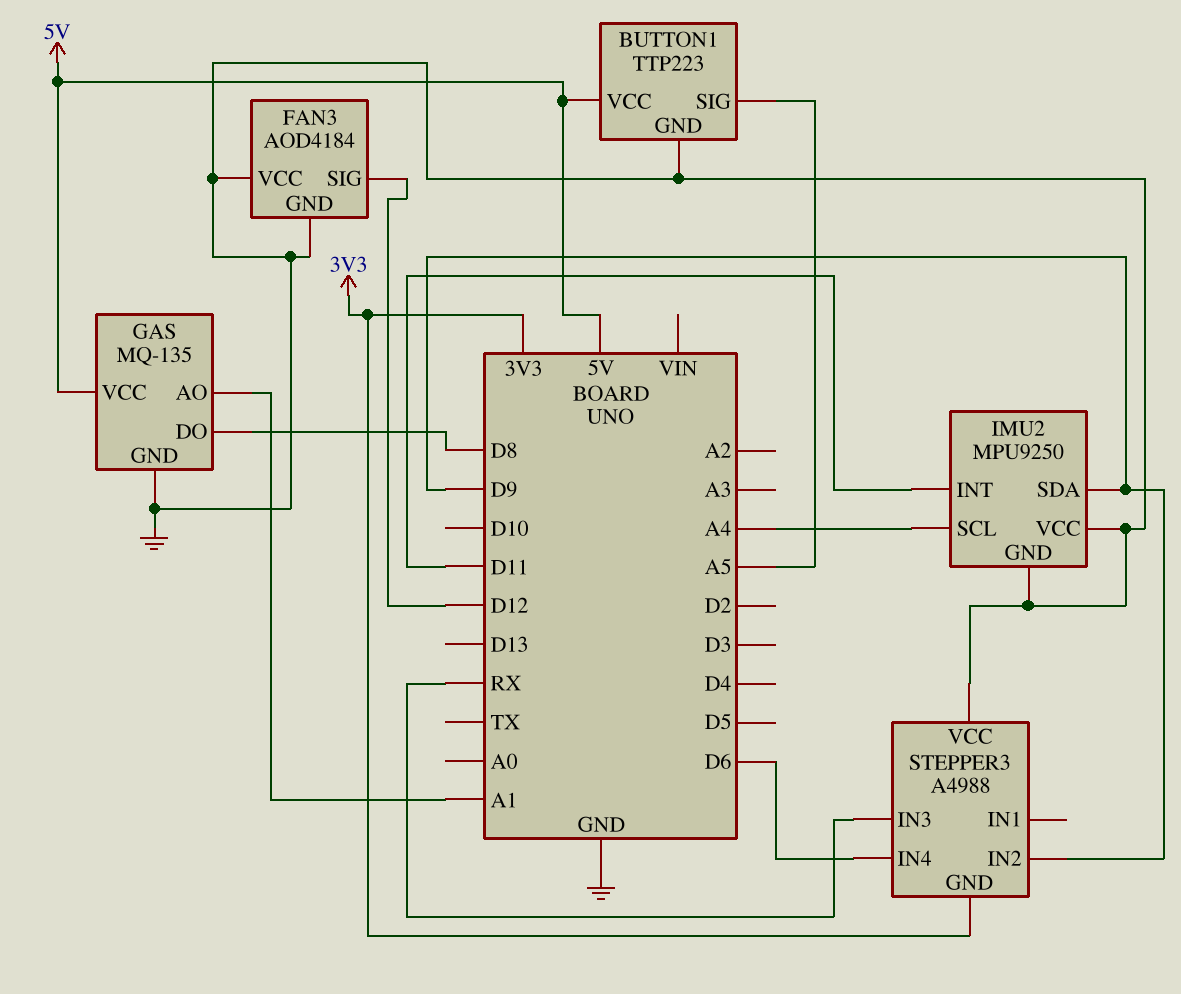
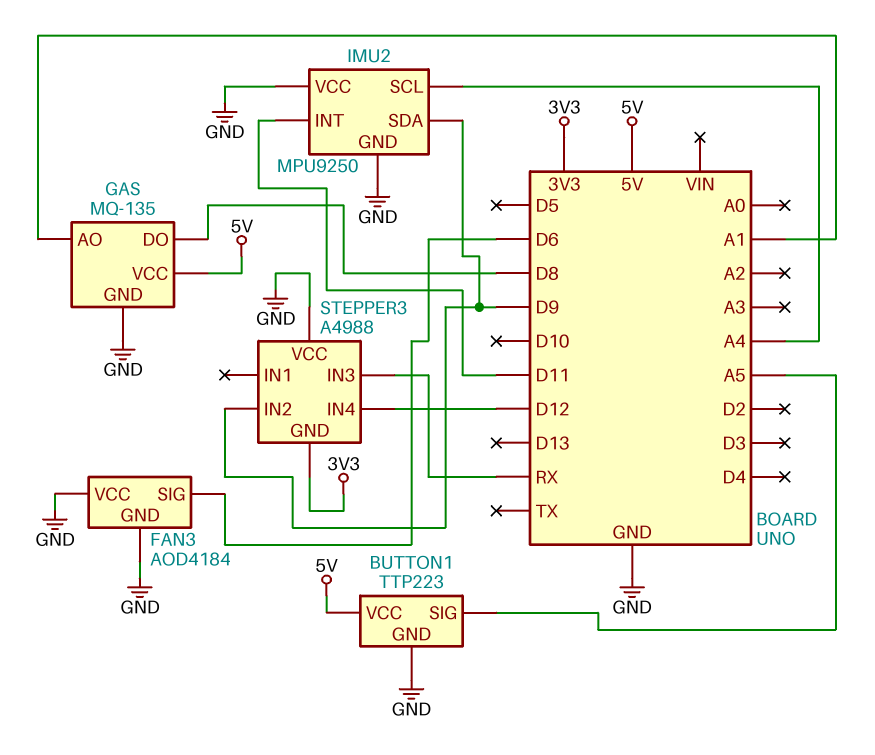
FAN3 pin SIG: D12 -> D6
STEPPER3 pin IN4: D6 -> D12

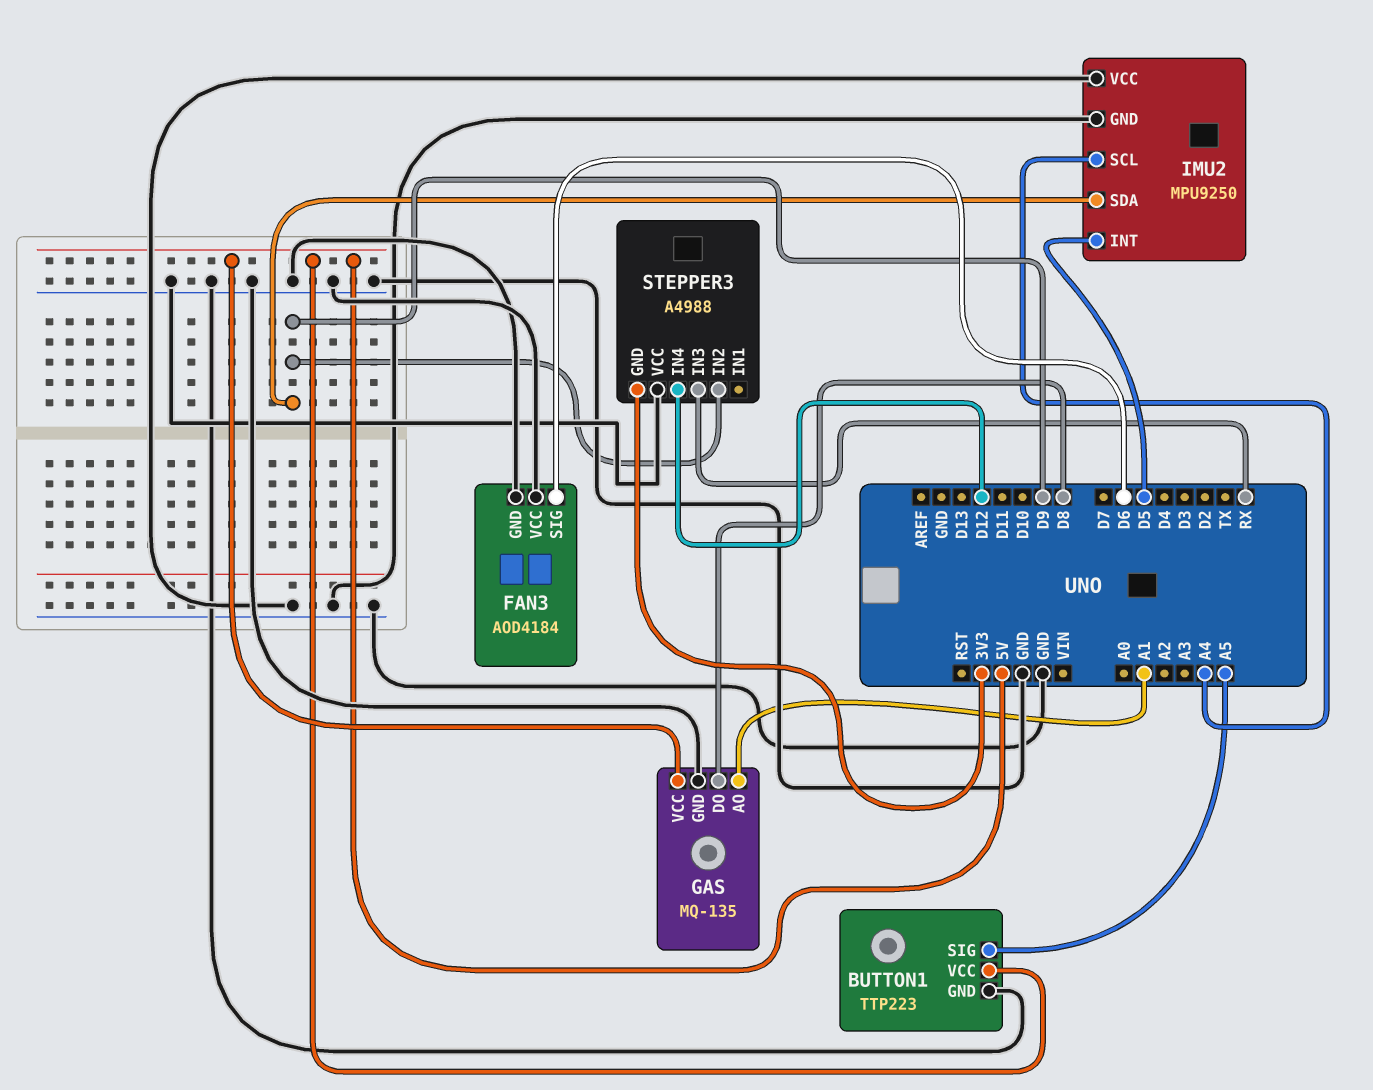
IMU2 pin INT: D11 -> D5

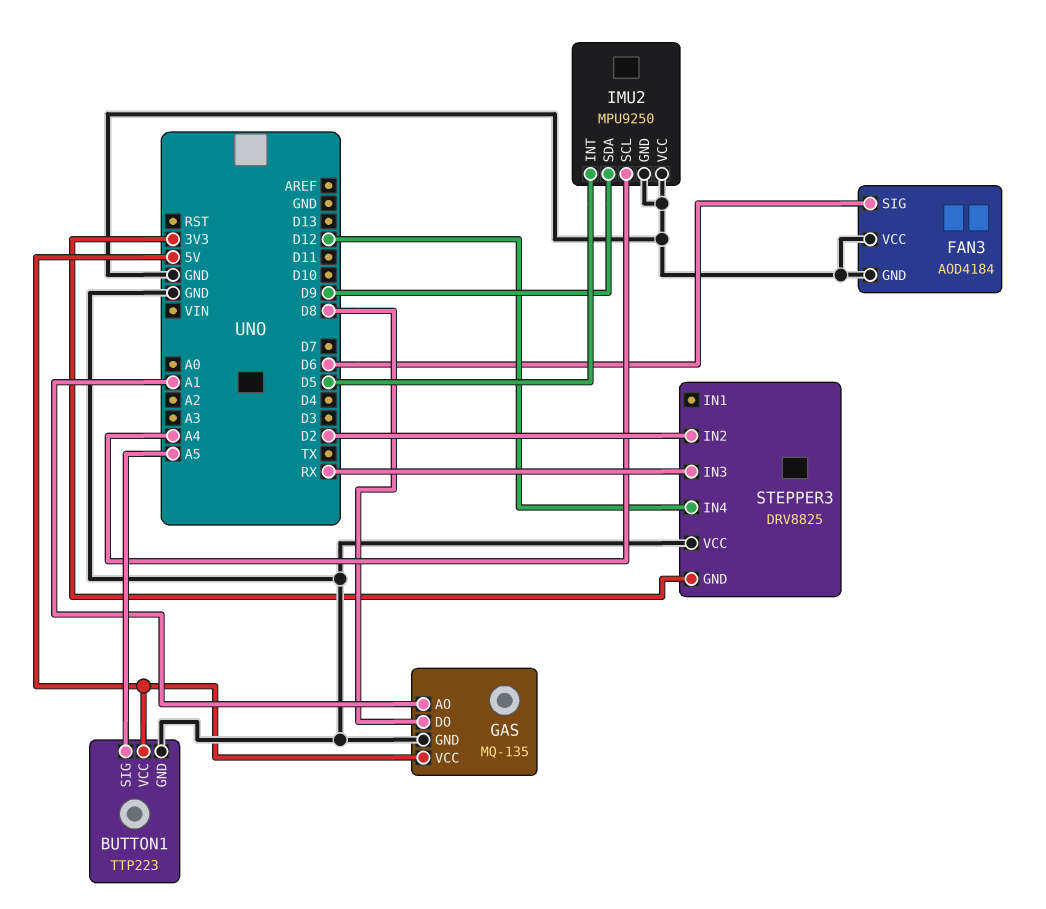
STEPPER3: A4988 -> DRV8825
STEPPER3 pin IN2: D9 -> D2

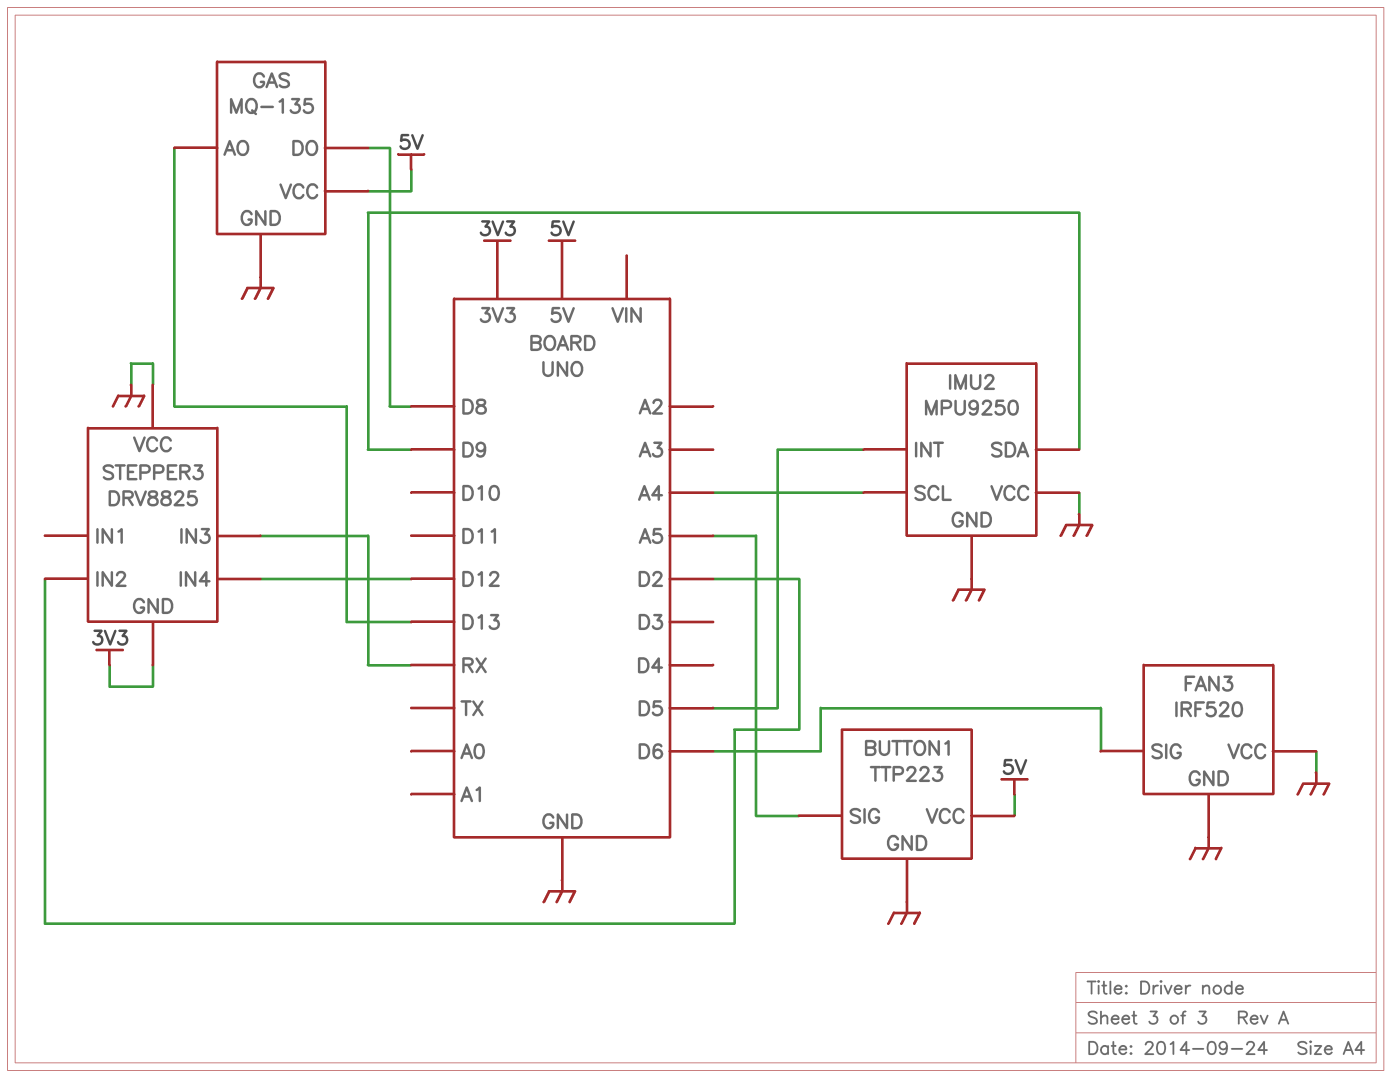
FAN3: AOD4184 -> IRF520
GAS pin AO: A1 -> D13

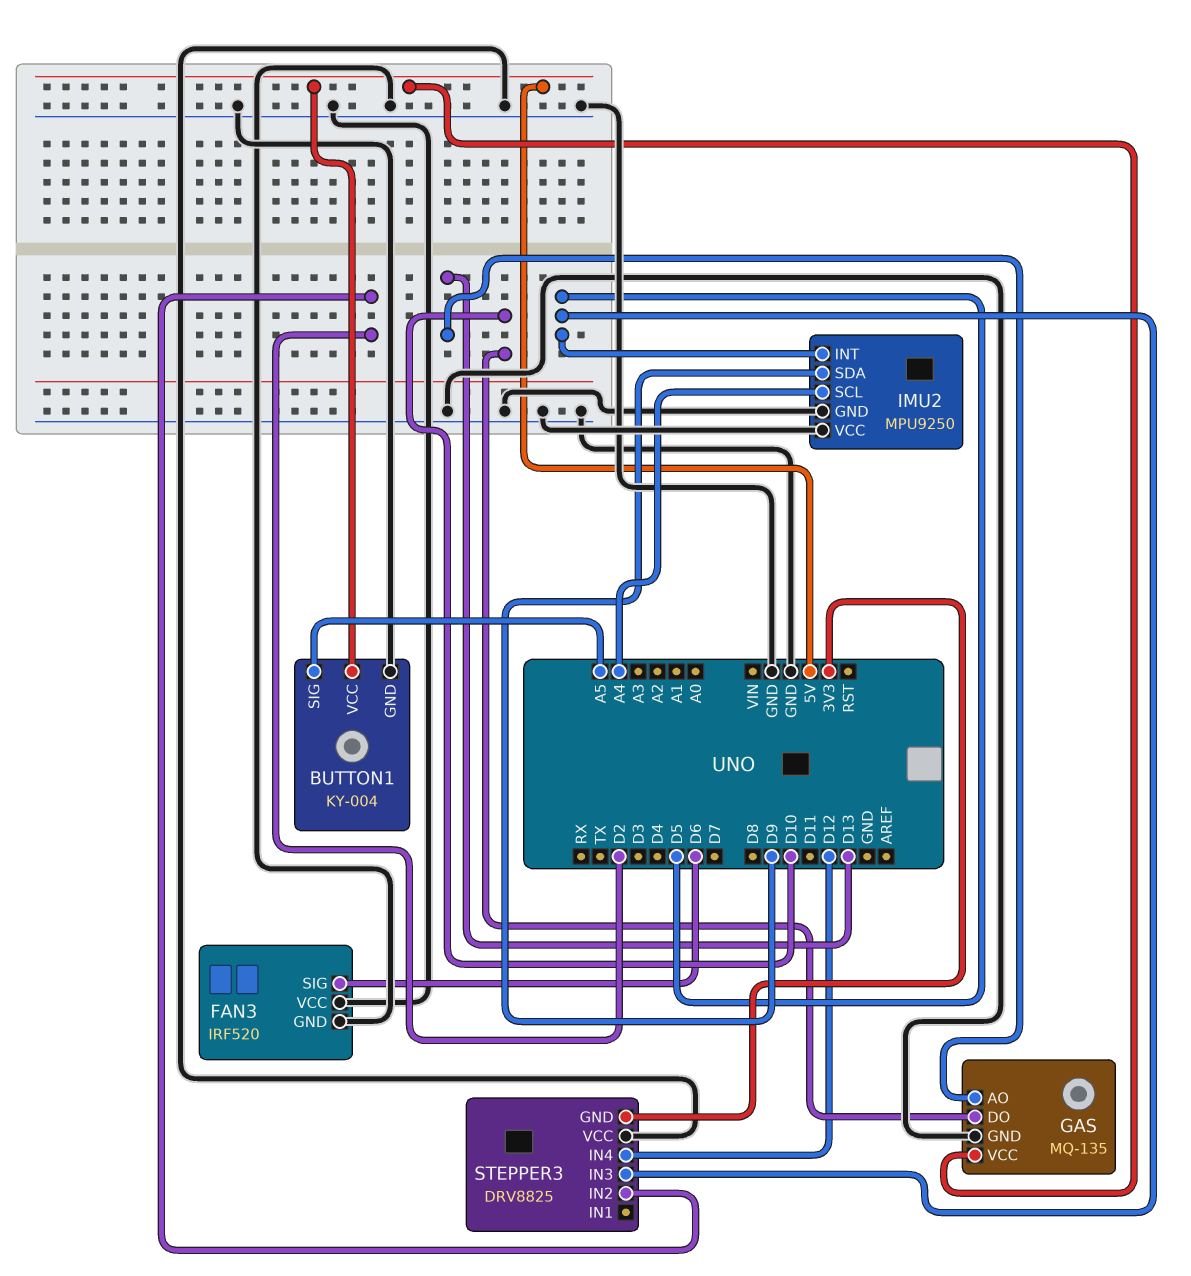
BUTTON1: TTP223 -> KY-004
GAS pin DO: D8 -> D10
STEPPER3 pin IN3: RX -> D5

